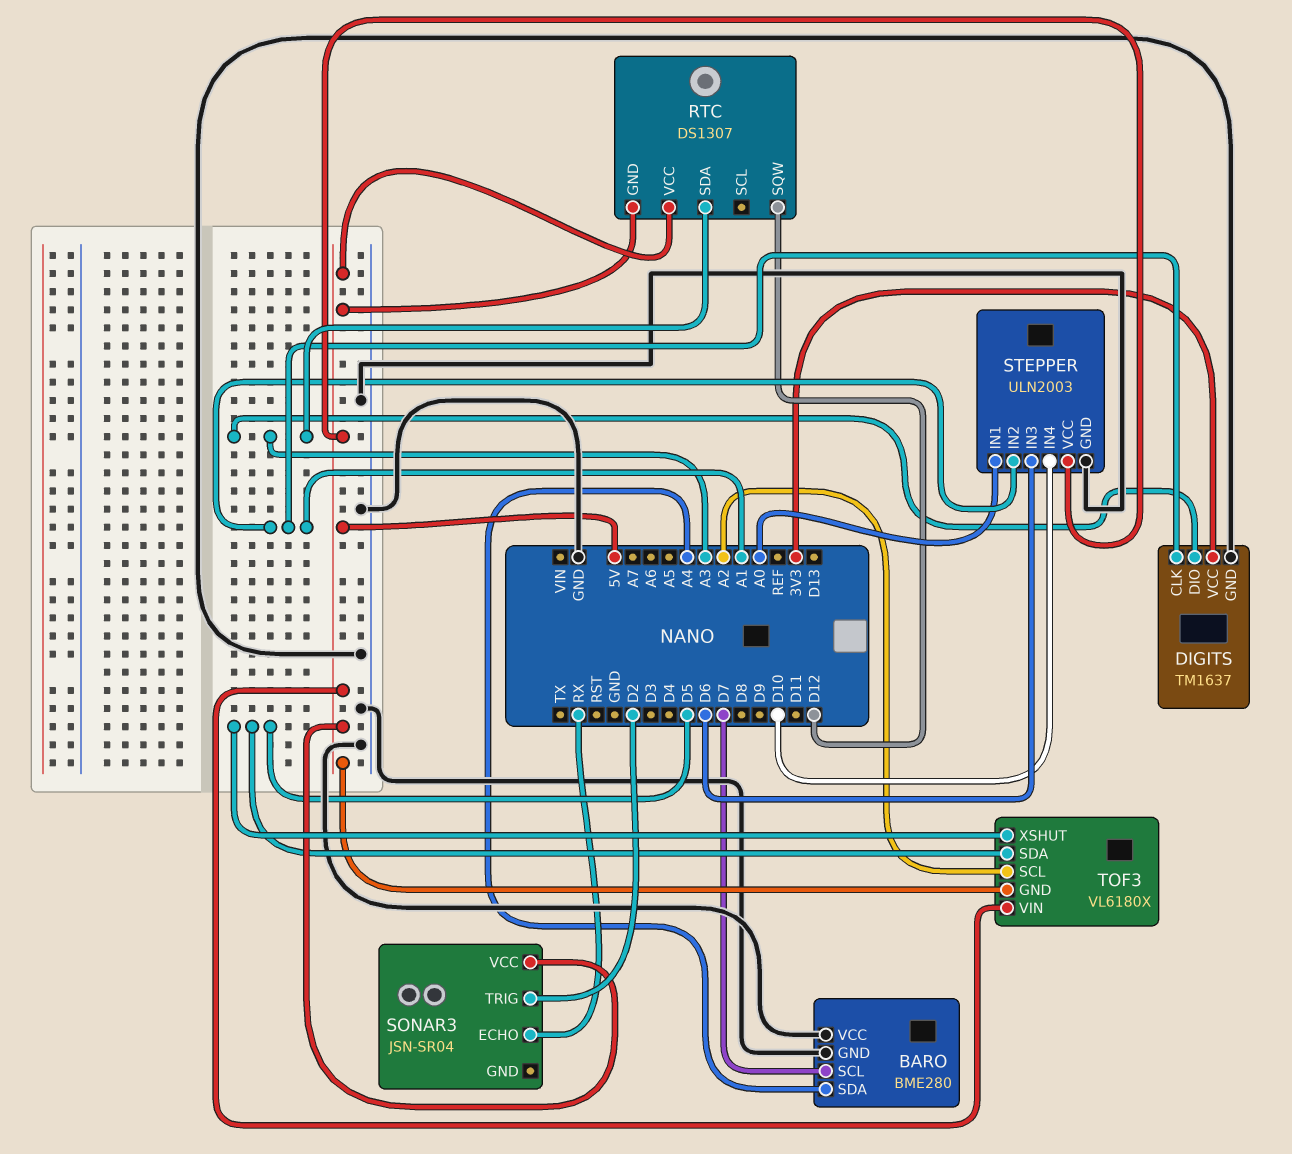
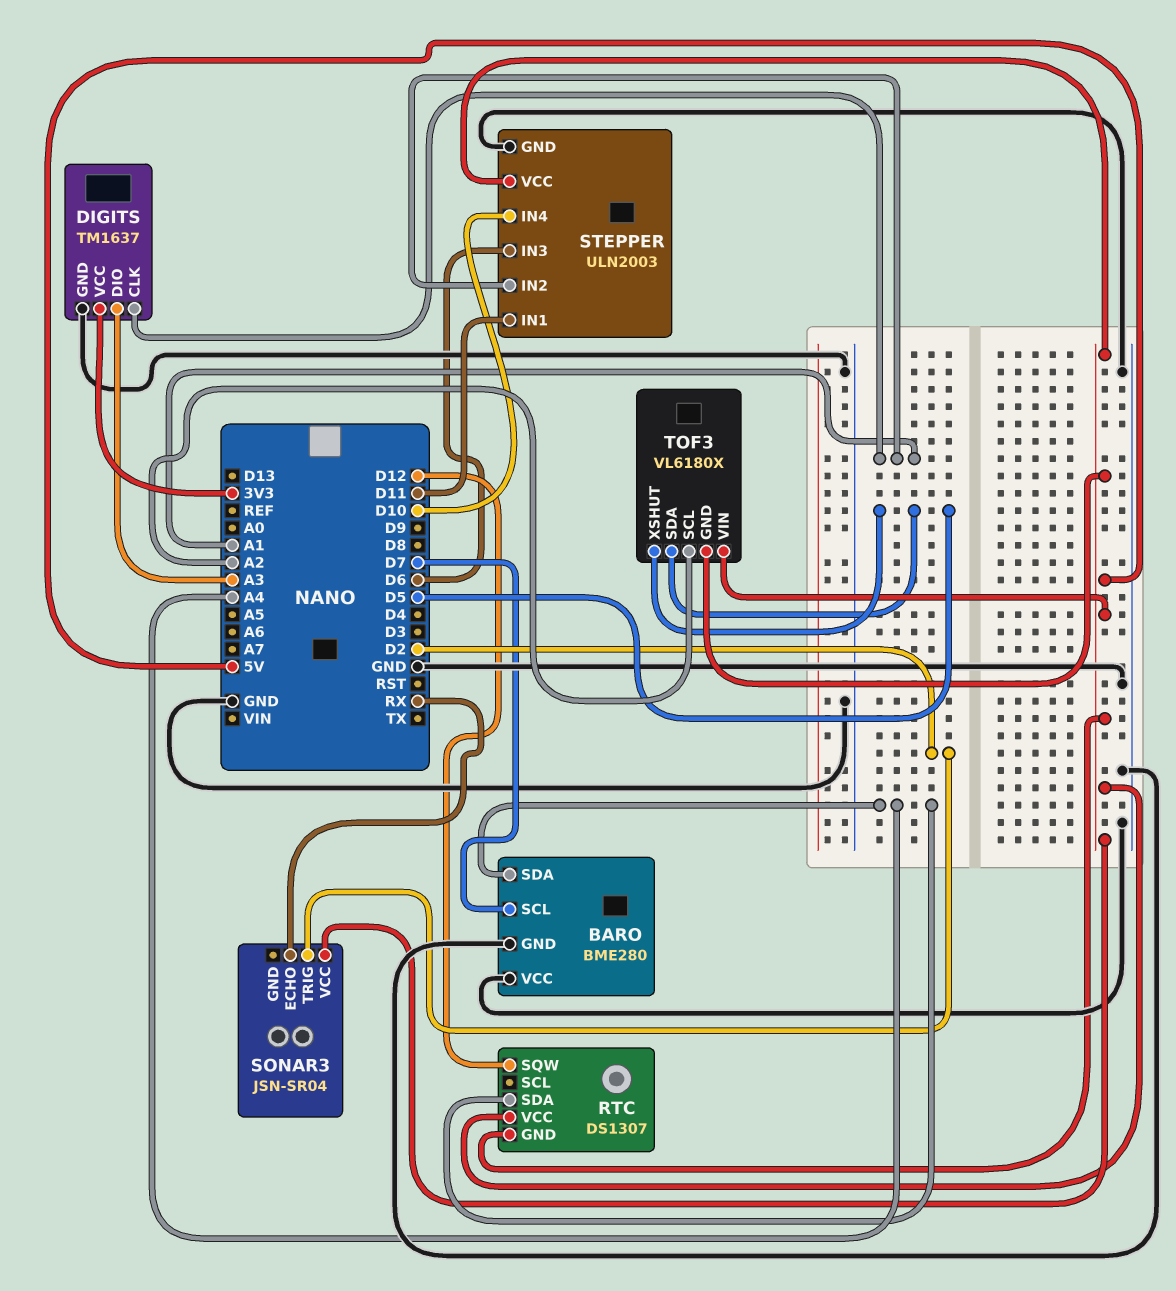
RTC pin SDA: A3 -> A4
STEPPER pin IN1: A0 -> D11

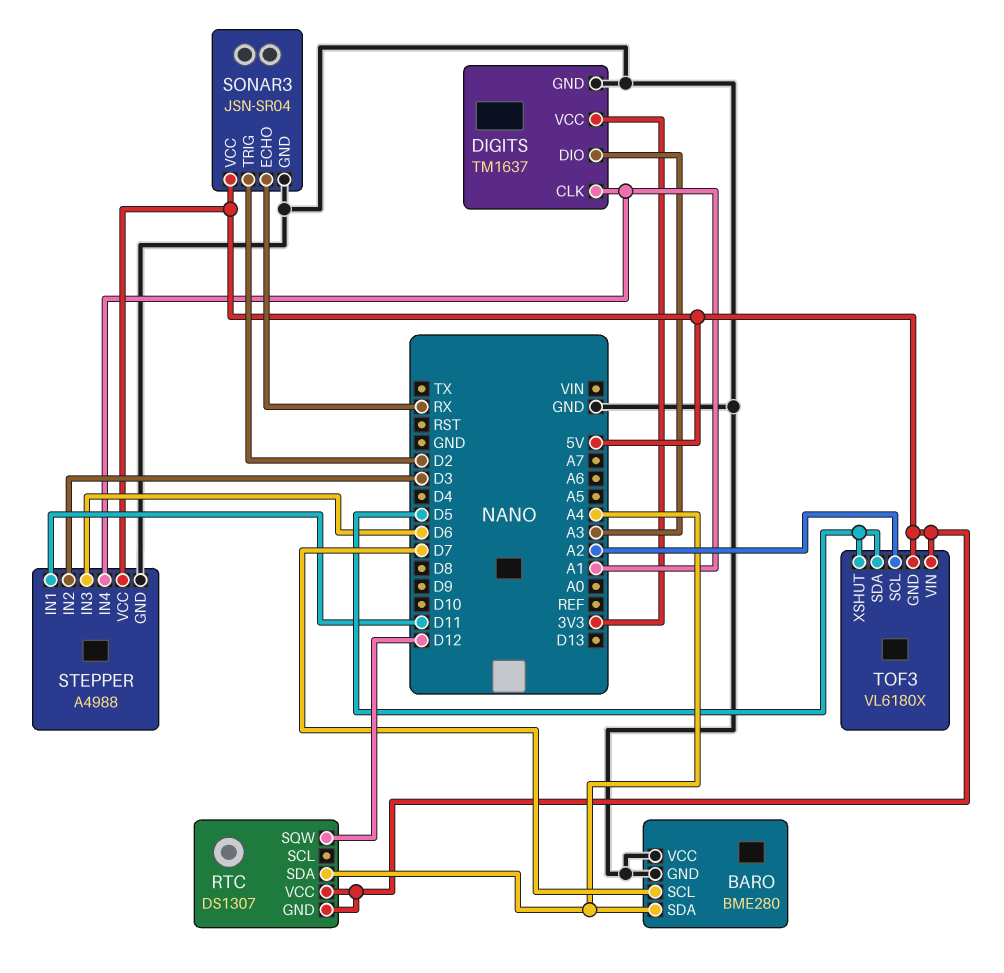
SONAR3 pin GND: none -> GND
STEPPER: ULN2003 -> A4988
STEPPER pin IN2: A1 -> D3
STEPPER pin IN4: D10 -> A1

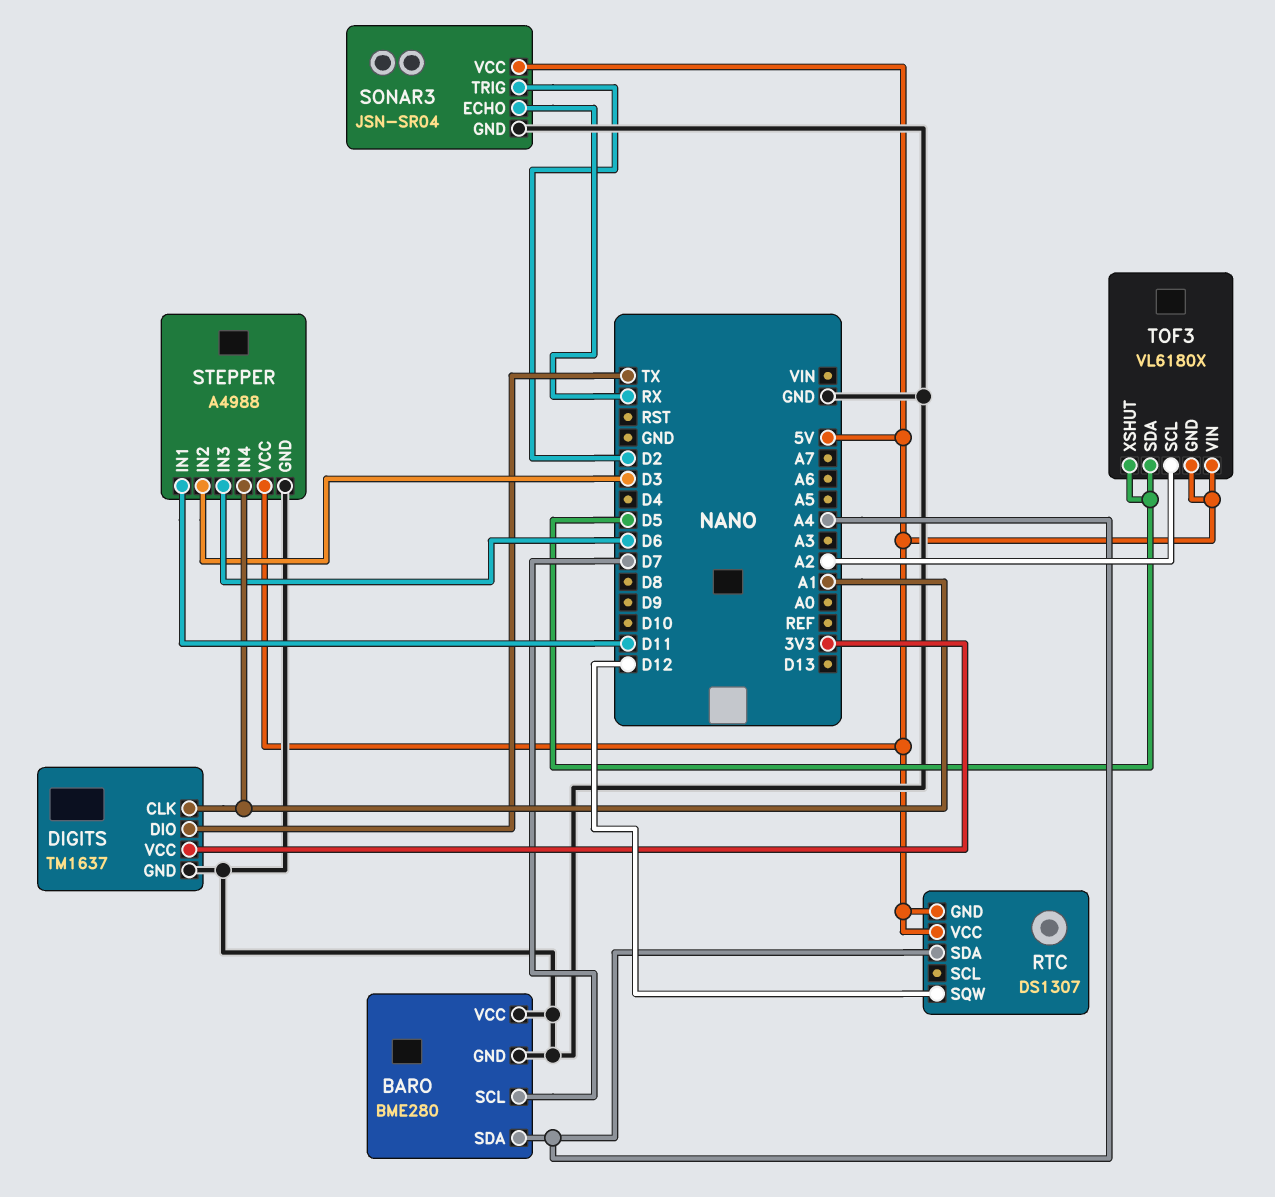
DIGITS pin DIO: A3 -> TX

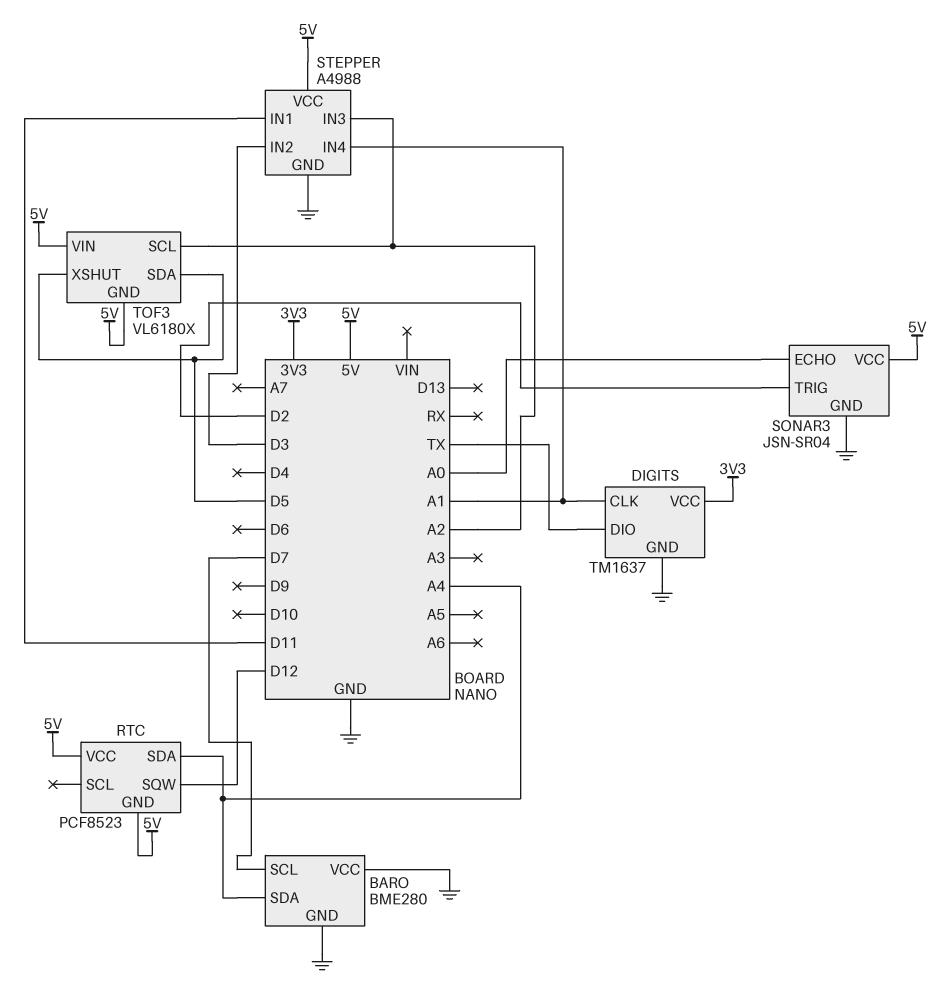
RTC: DS1307 -> PCF8523
SONAR3 pin ECHO: RX -> A0
STEPPER pin IN3: D6 -> A2

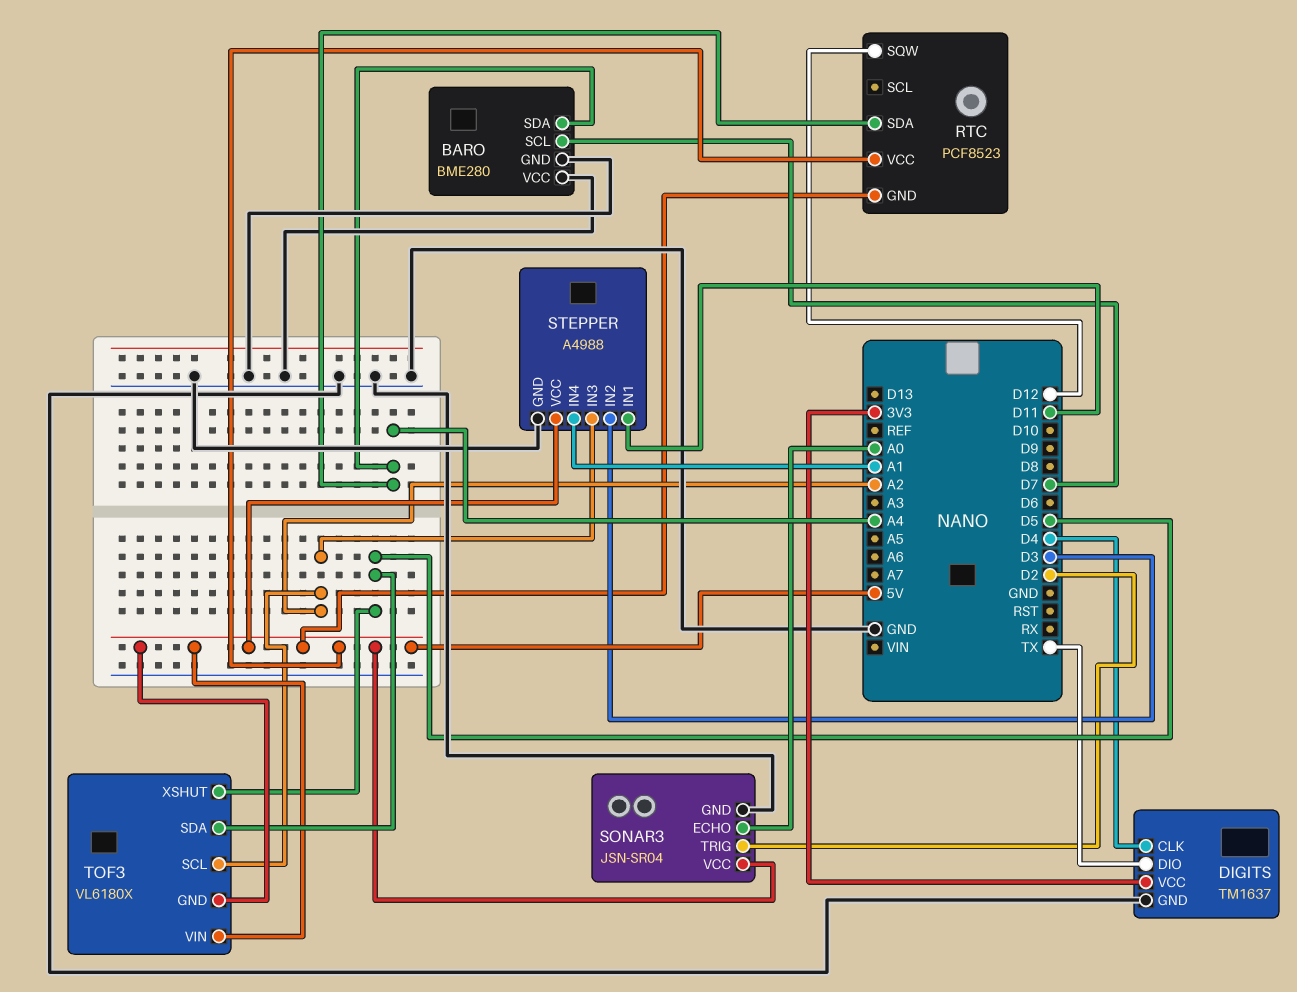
DIGITS pin CLK: A1 -> D4

